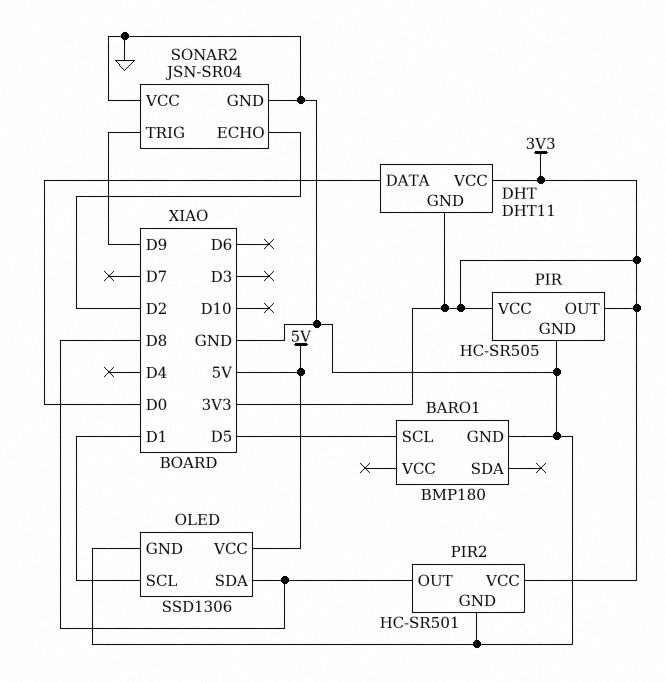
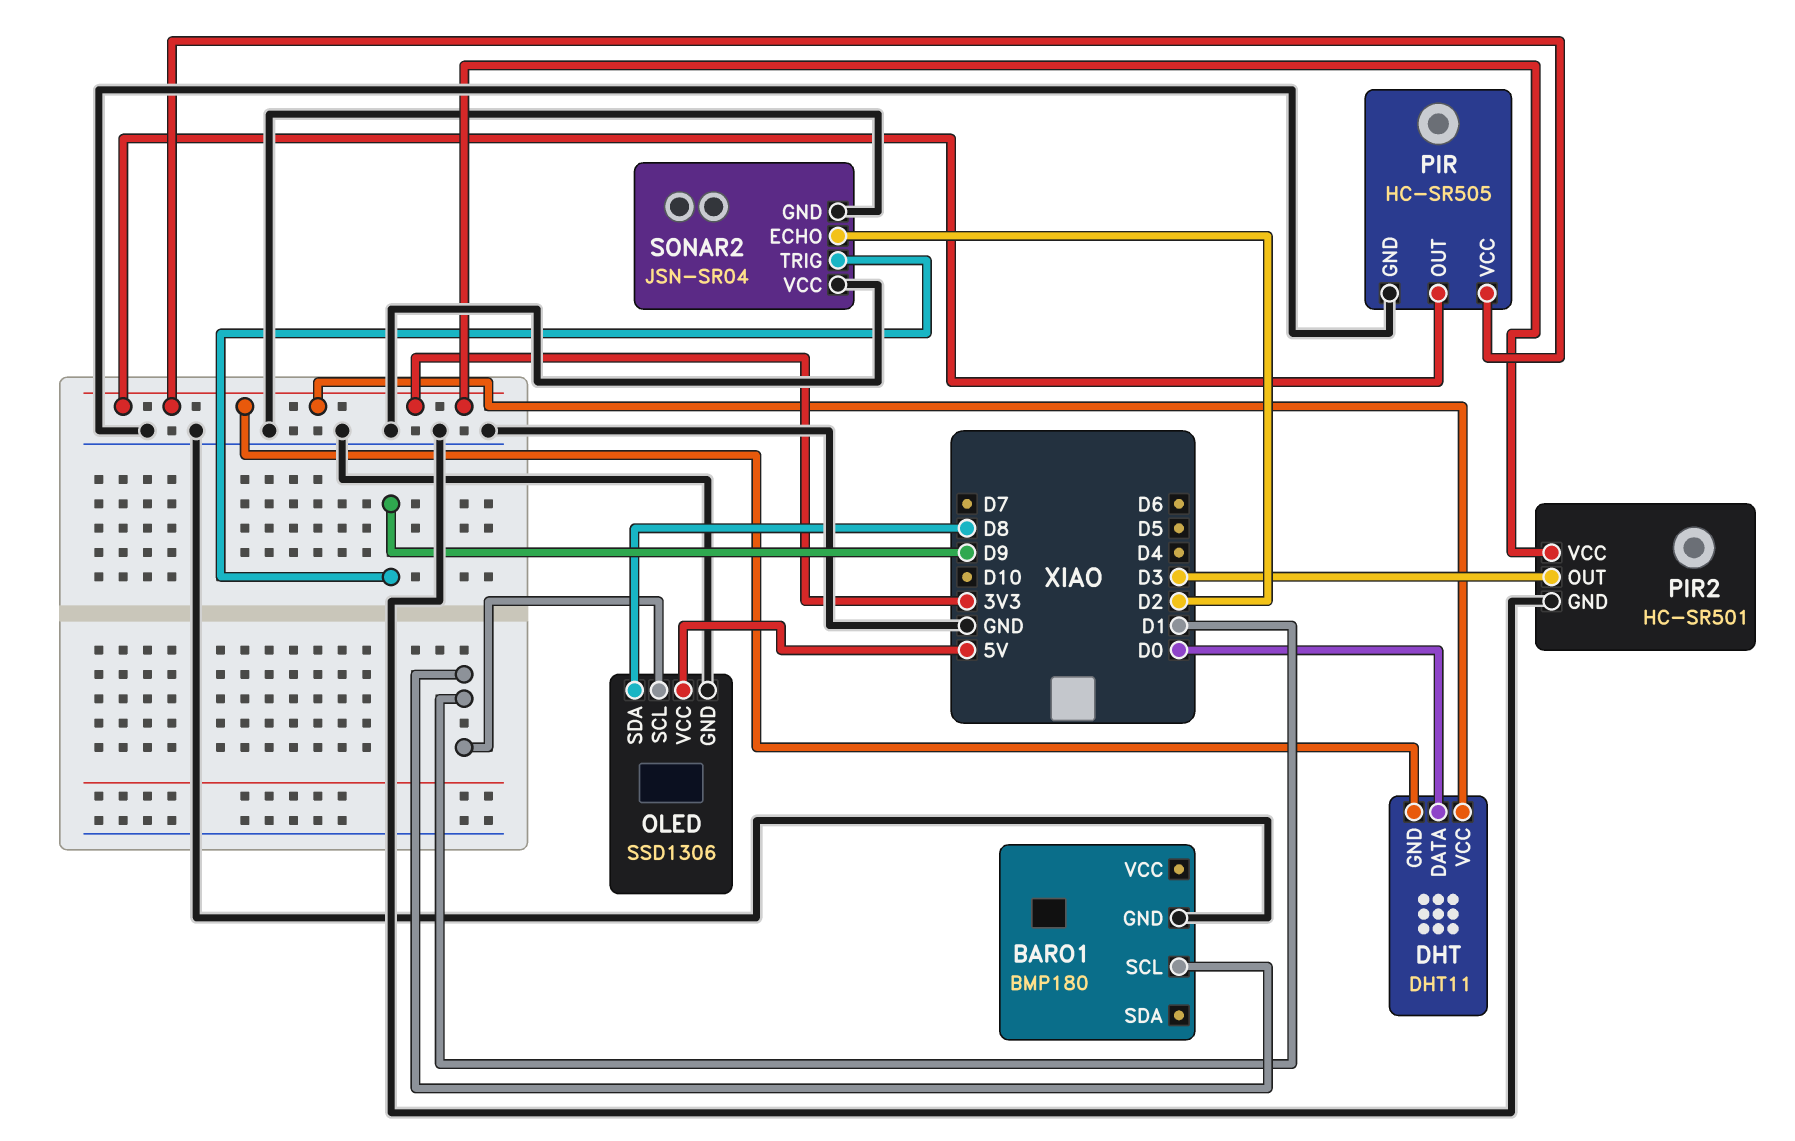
BARO1 pin SCL: D5 -> D1
PIR2 pin OUT: D8 -> D3

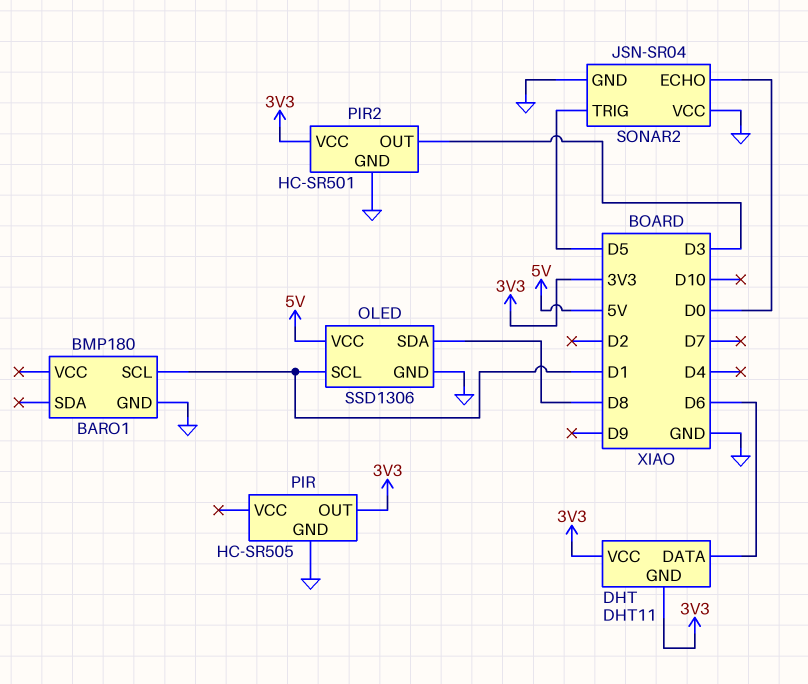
DHT pin DATA: D0 -> D6
PIR pin VCC: 3V3 -> none
SONAR2 pin ECHO: D2 -> D0
SONAR2 pin TRIG: D9 -> D5

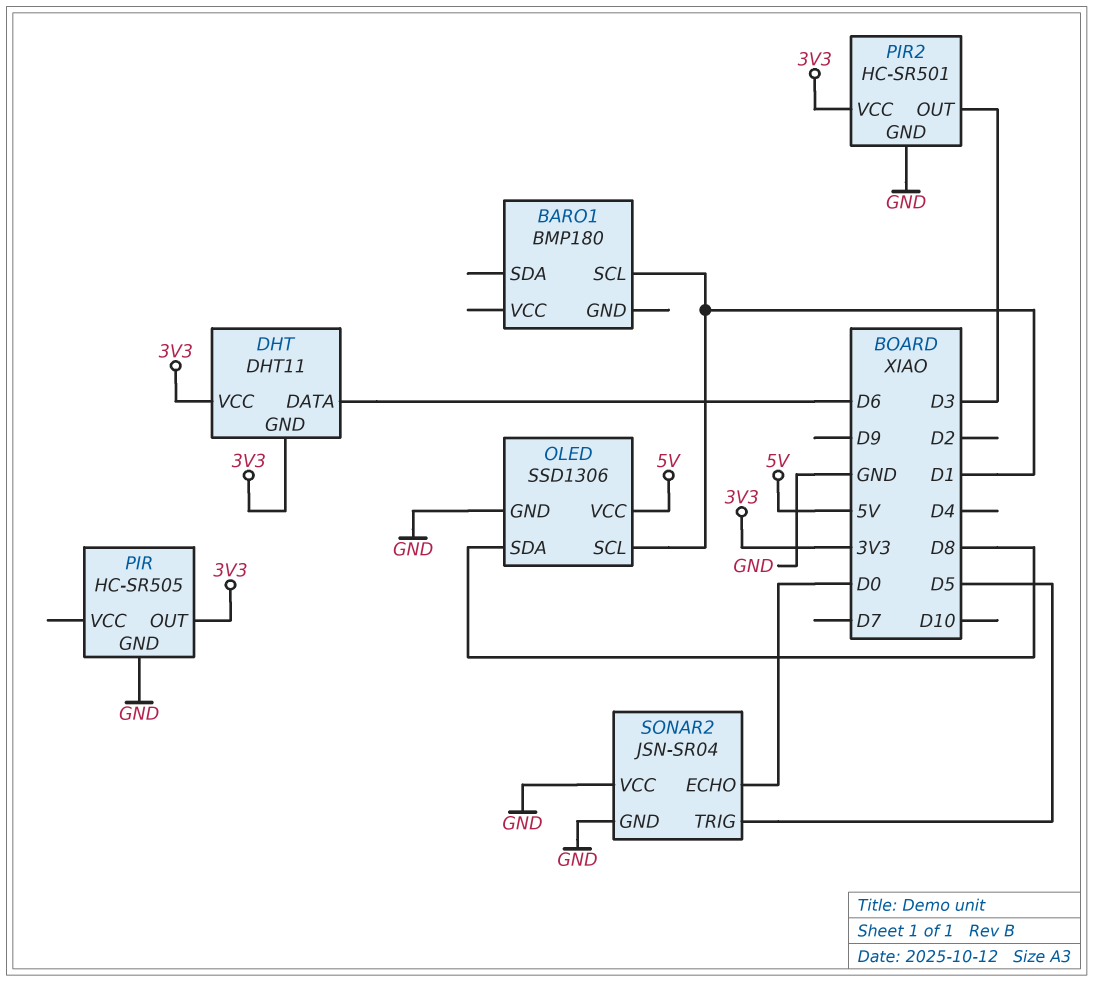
BARO1 pin GND: GND -> none

